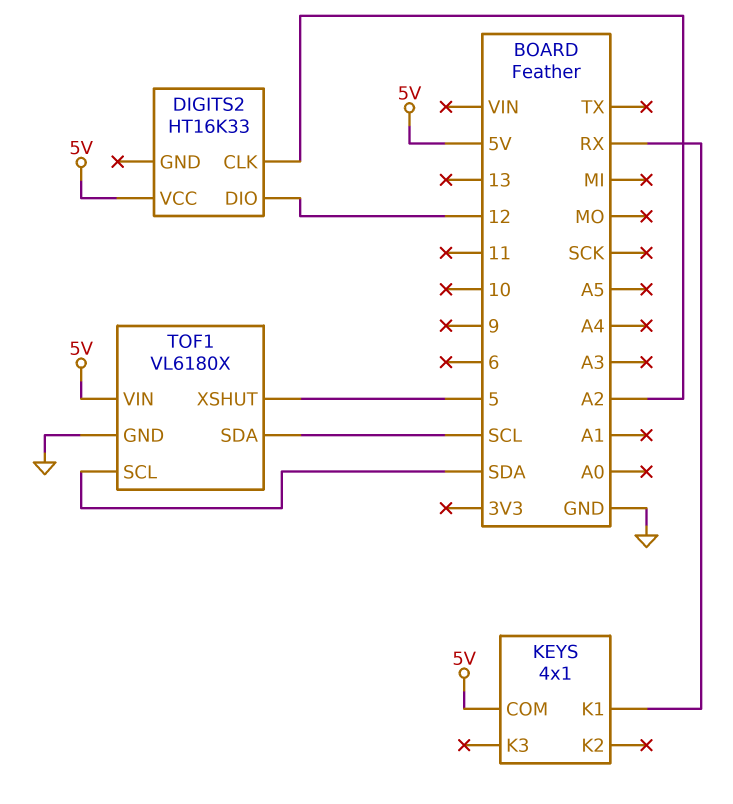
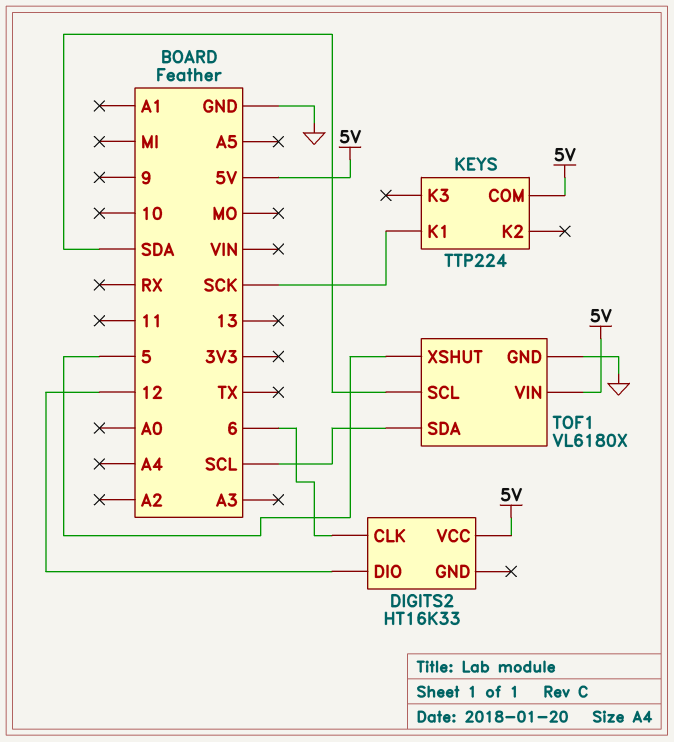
DIGITS2 pin CLK: A2 -> 6
KEYS: 4x1 -> TTP224
KEYS pin K1: RX -> SCK

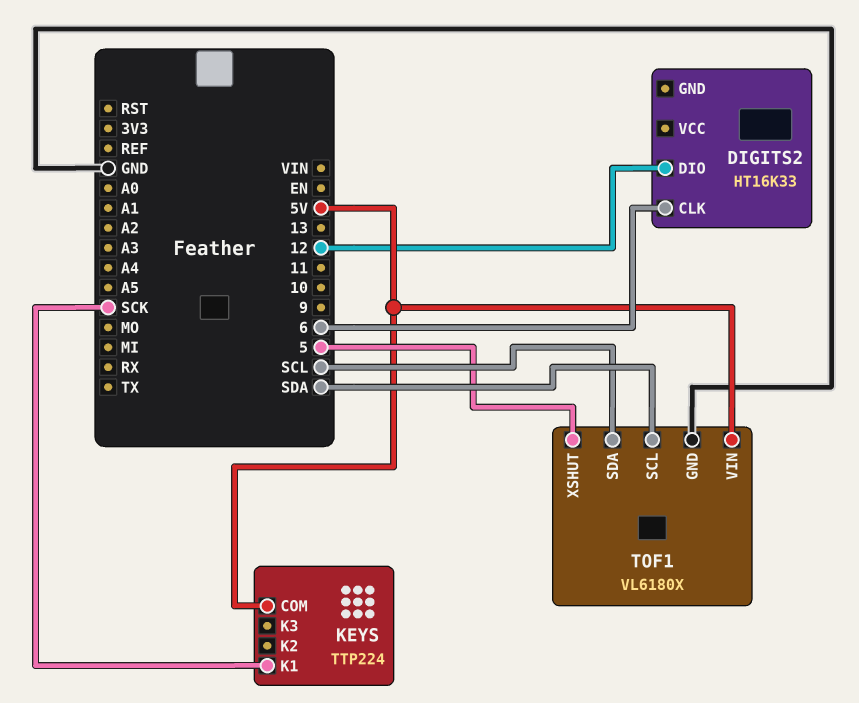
DIGITS2 pin VCC: 5V -> none

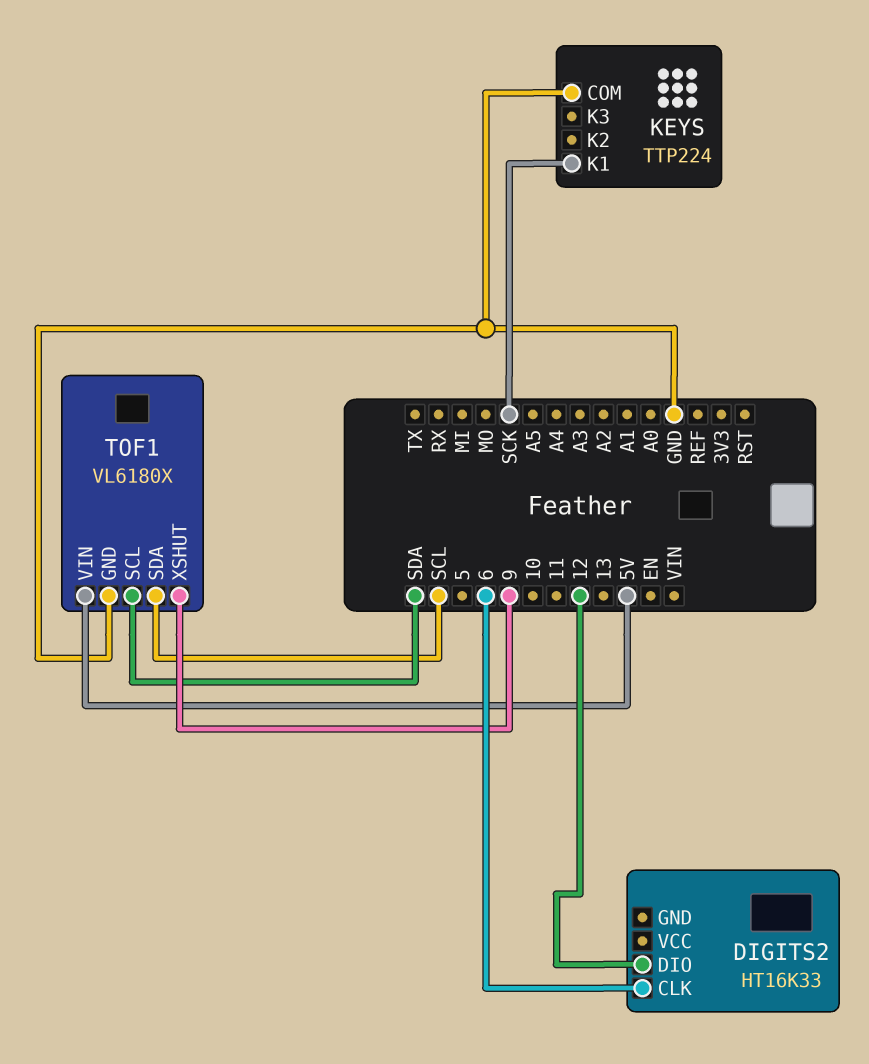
KEYS pin COM: 5V -> GND
TOF1 pin XSHUT: 5 -> 9

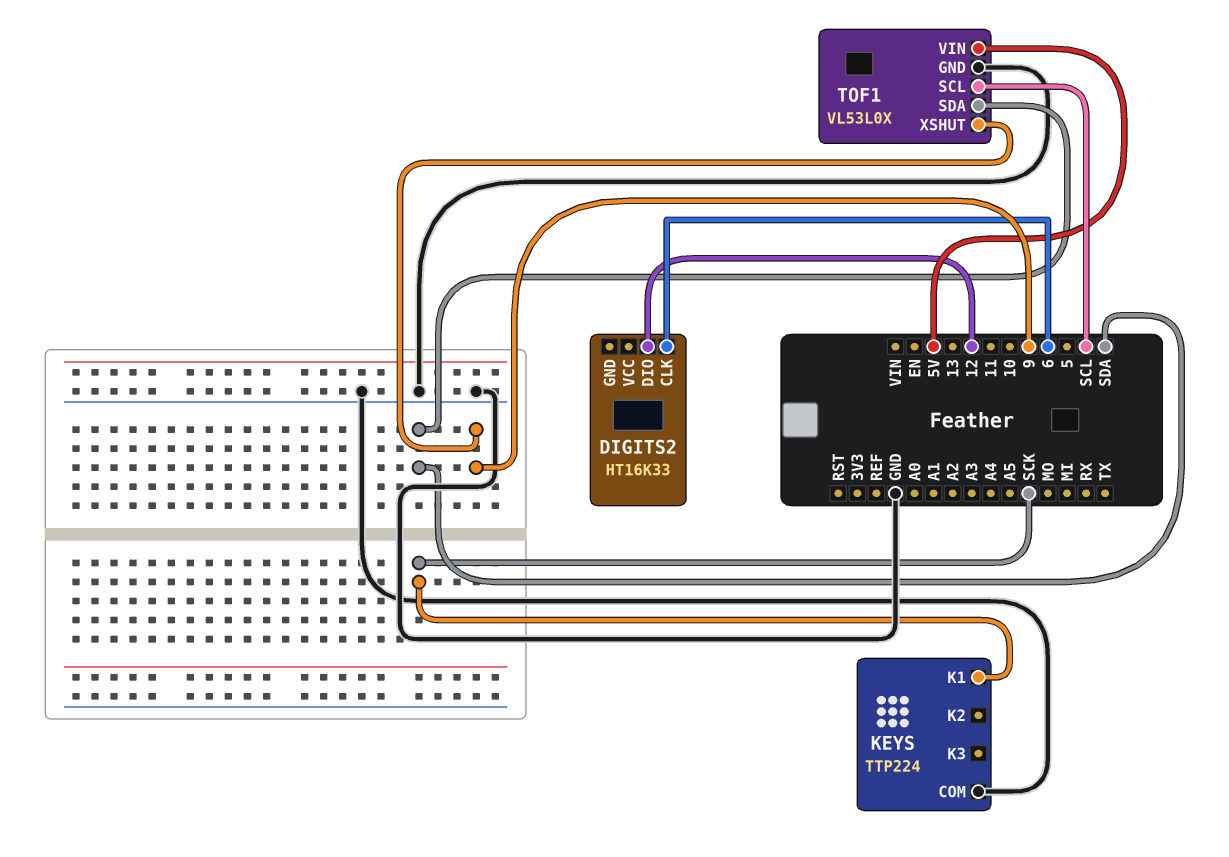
TOF1: VL6180X -> VL53L0X
TOF1 pin SCL: SDA -> SCL
TOF1 pin SDA: SCL -> SDA

